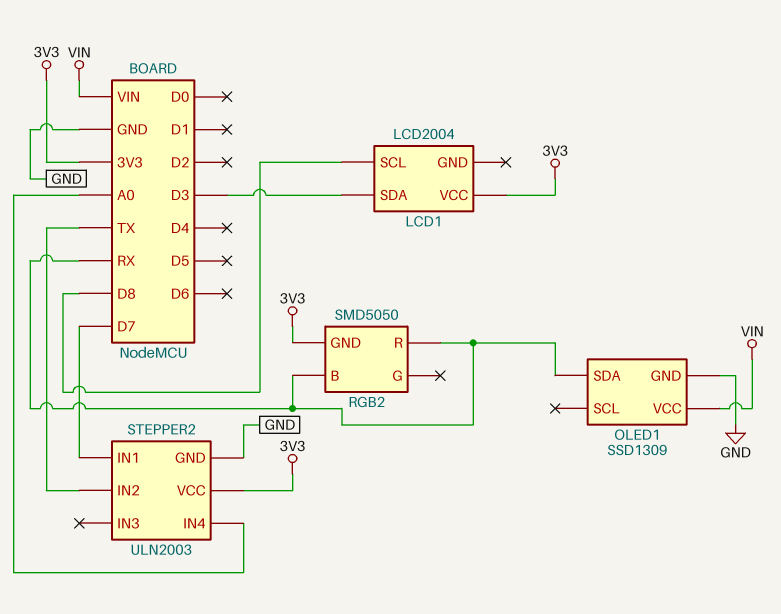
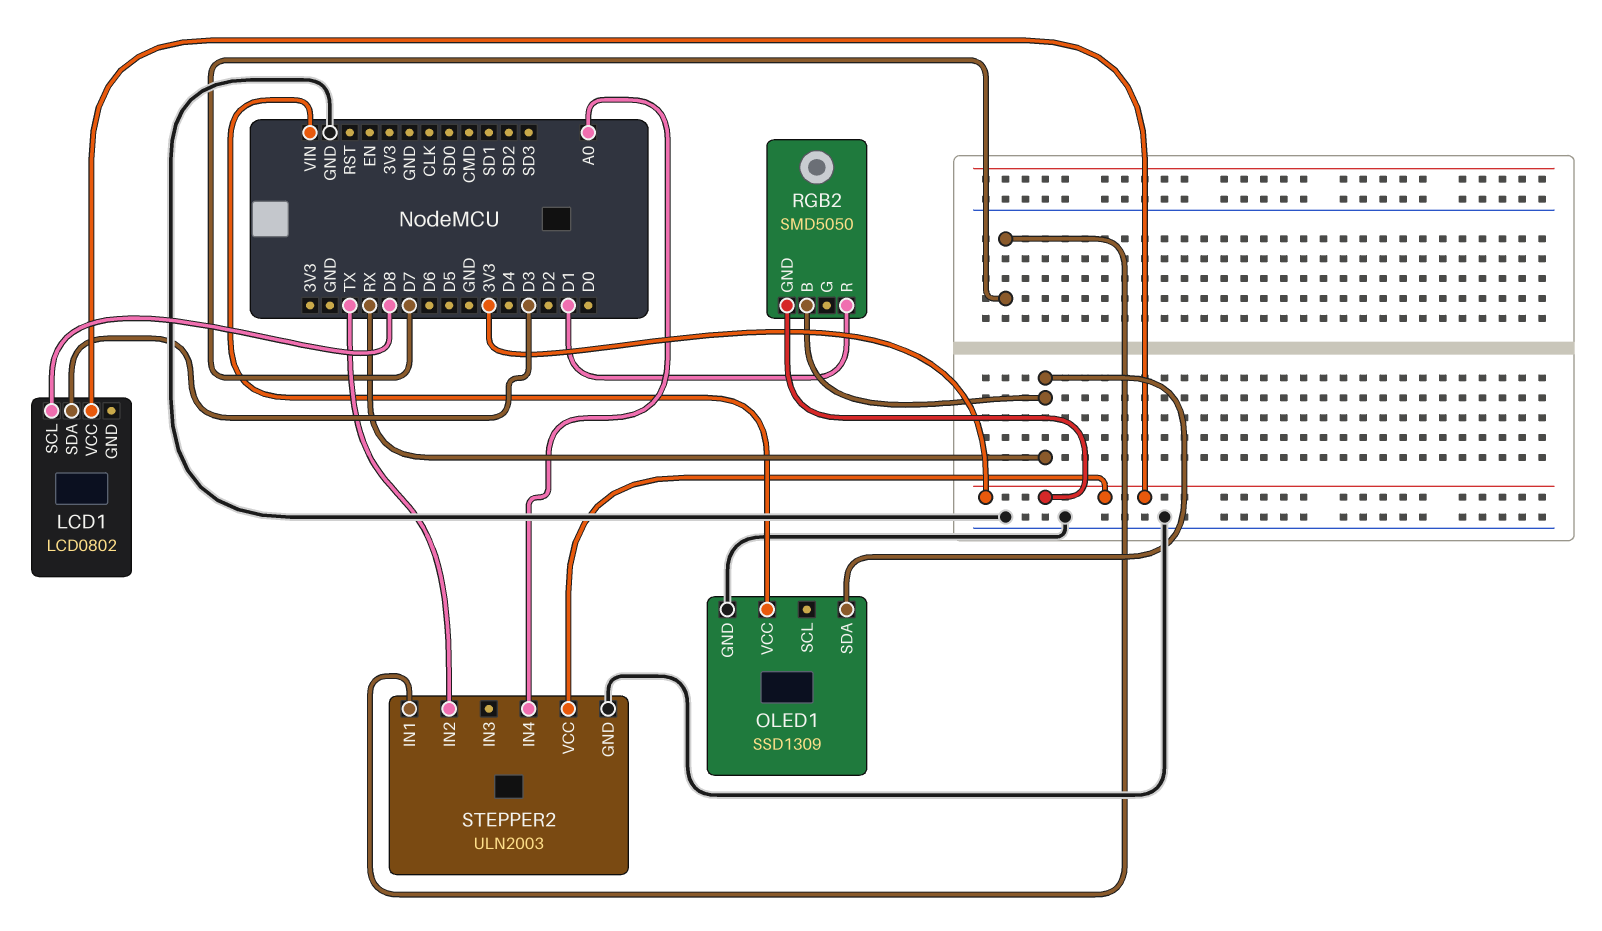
LCD1: LCD2004 -> LCD0802
RGB2 pin R: RX -> D1

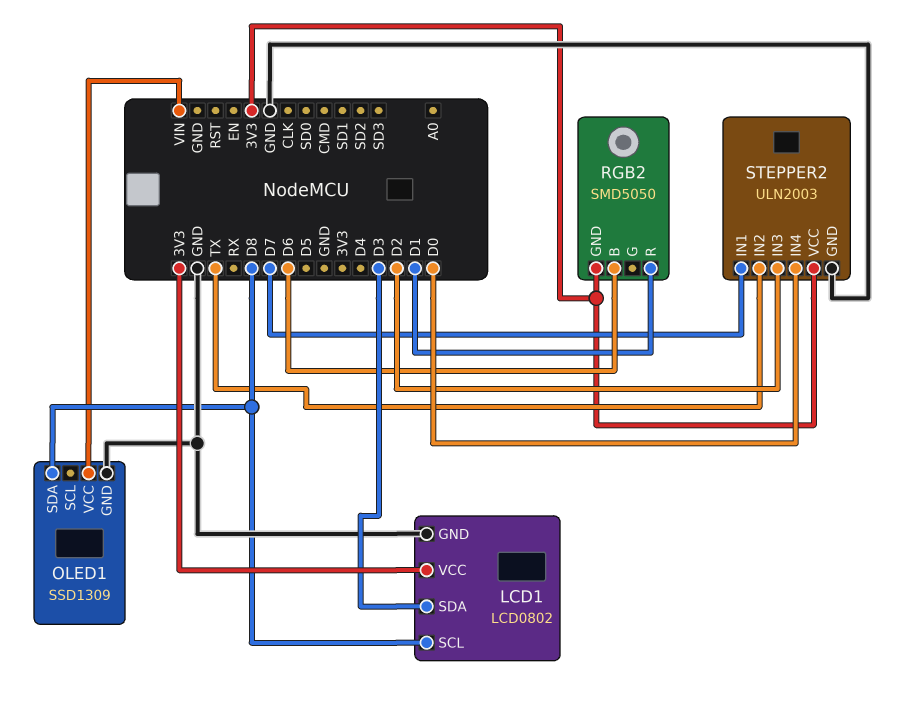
LCD1 pin GND: none -> GND
OLED1 pin SDA: RX -> D8
RGB2 pin B: RX -> D6
STEPPER2 pin IN3: none -> D2
STEPPER2 pin IN4: A0 -> D0

